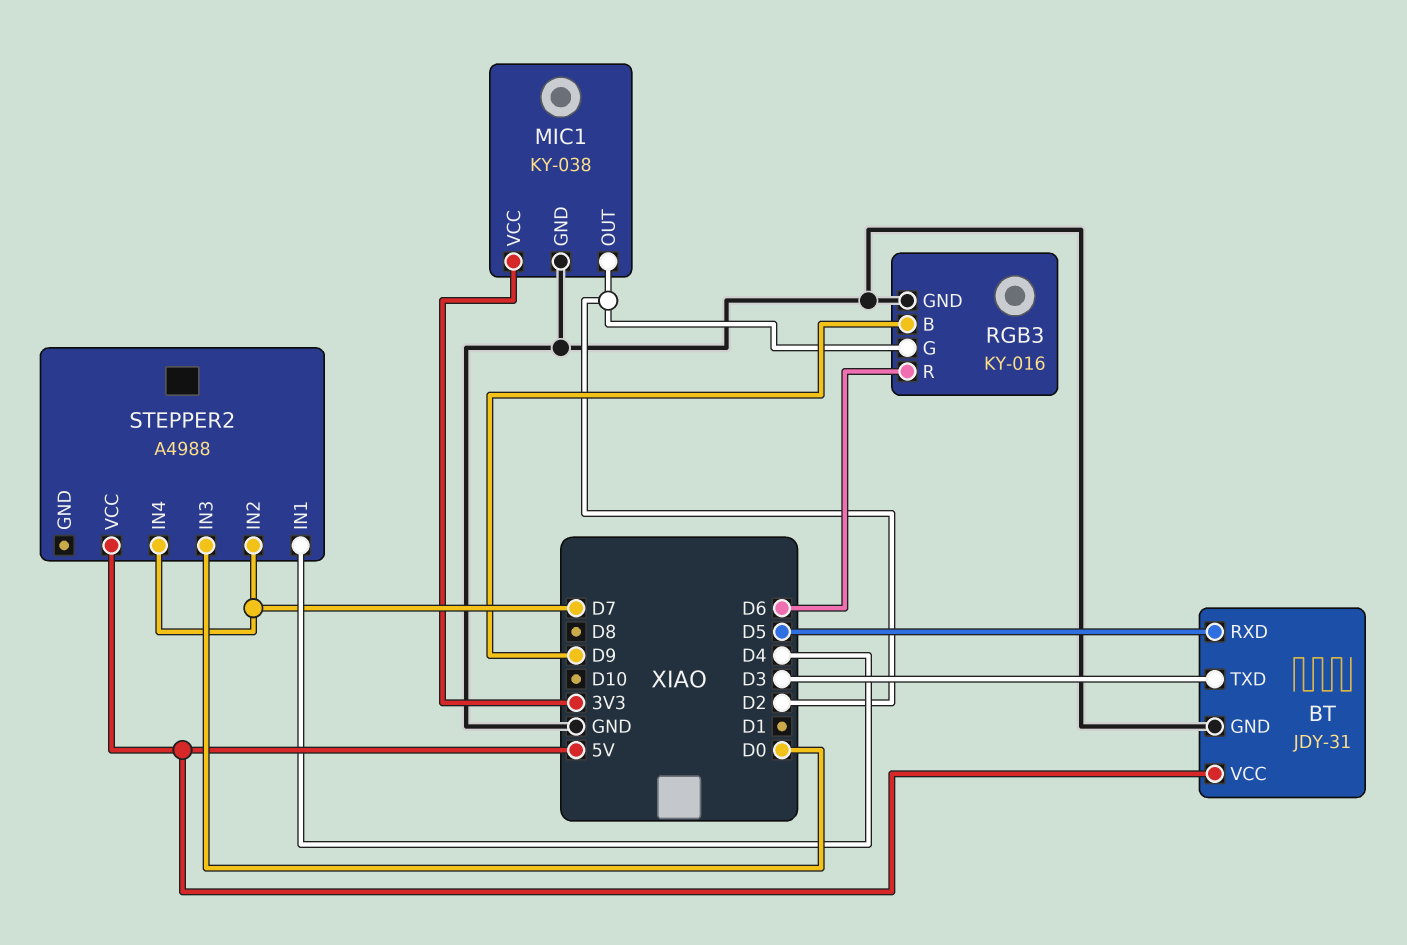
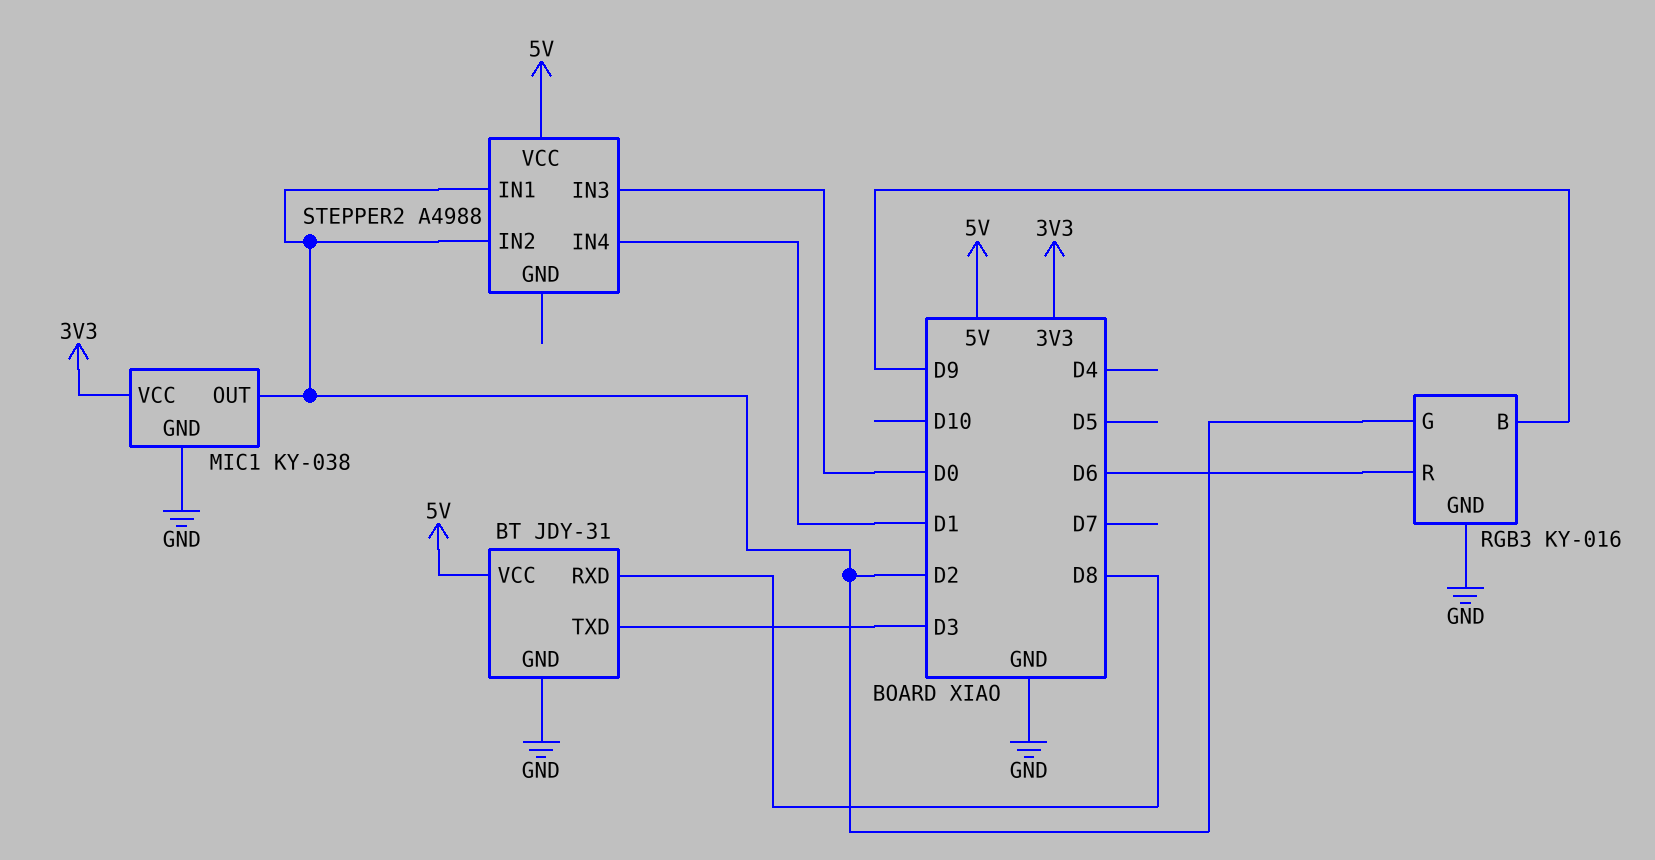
BT pin RXD: D5 -> D8
STEPPER2 pin IN1: D4 -> D2
STEPPER2 pin IN2: D7 -> D2
STEPPER2 pin IN4: D7 -> D1

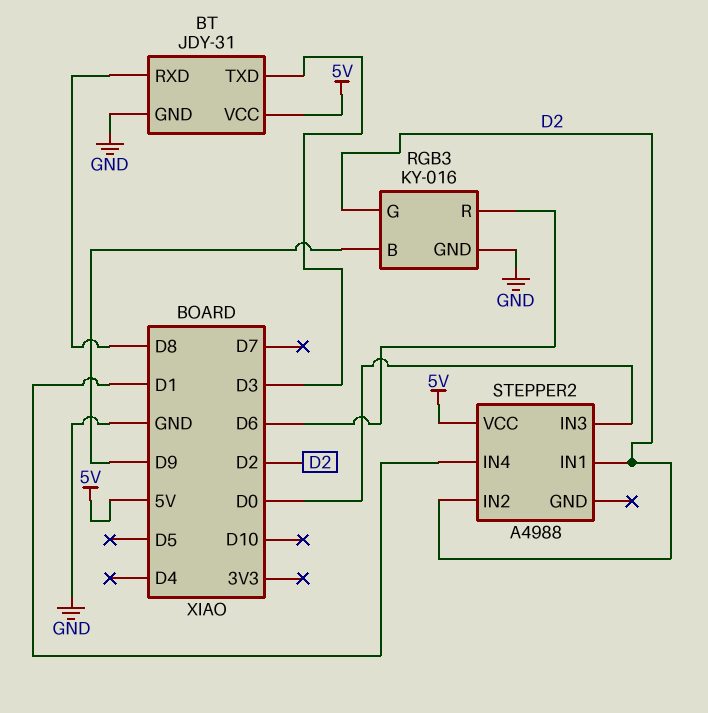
MIC1: KY-038 -> none
MIC1 pin GND: GND -> none
MIC1 pin OUT: D2 -> none
MIC1 pin VCC: 3V3 -> none

